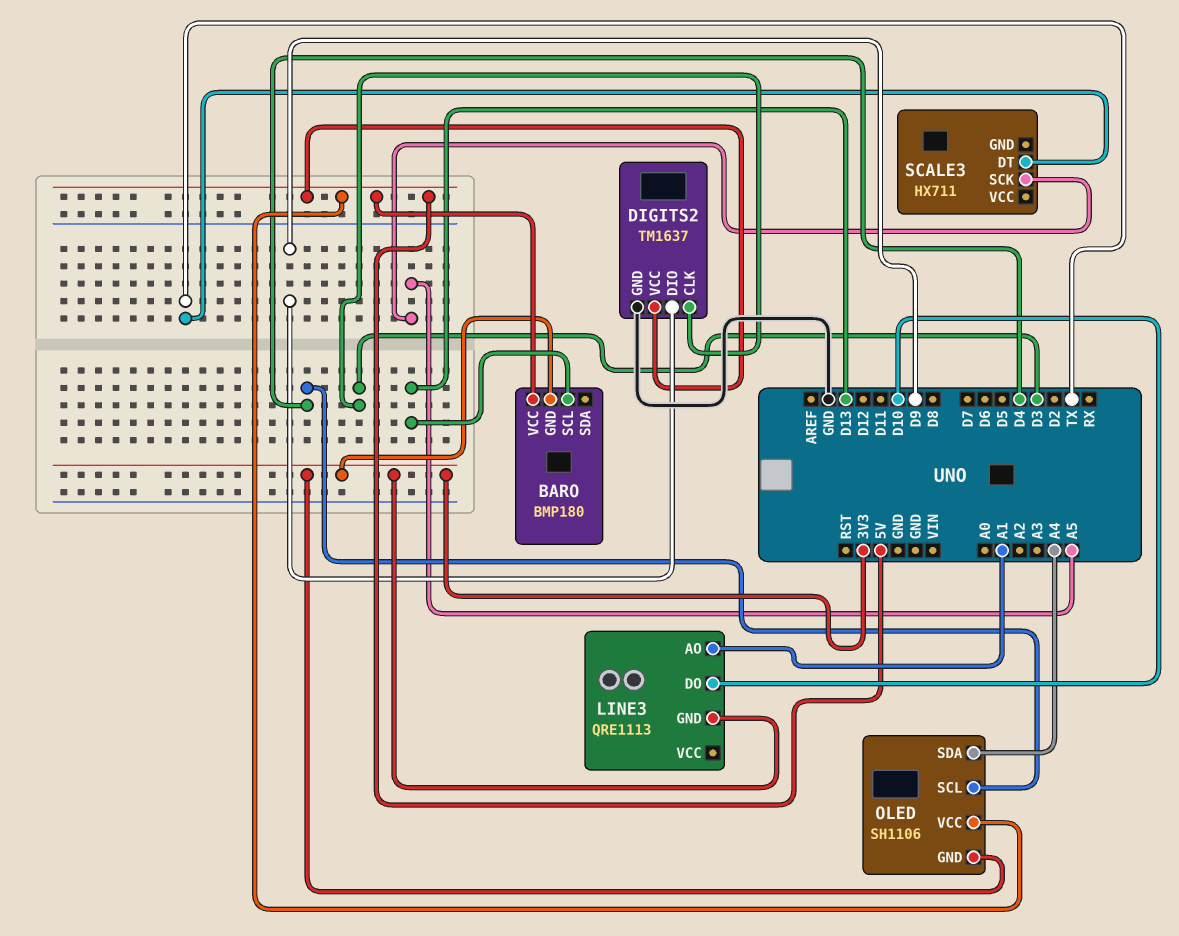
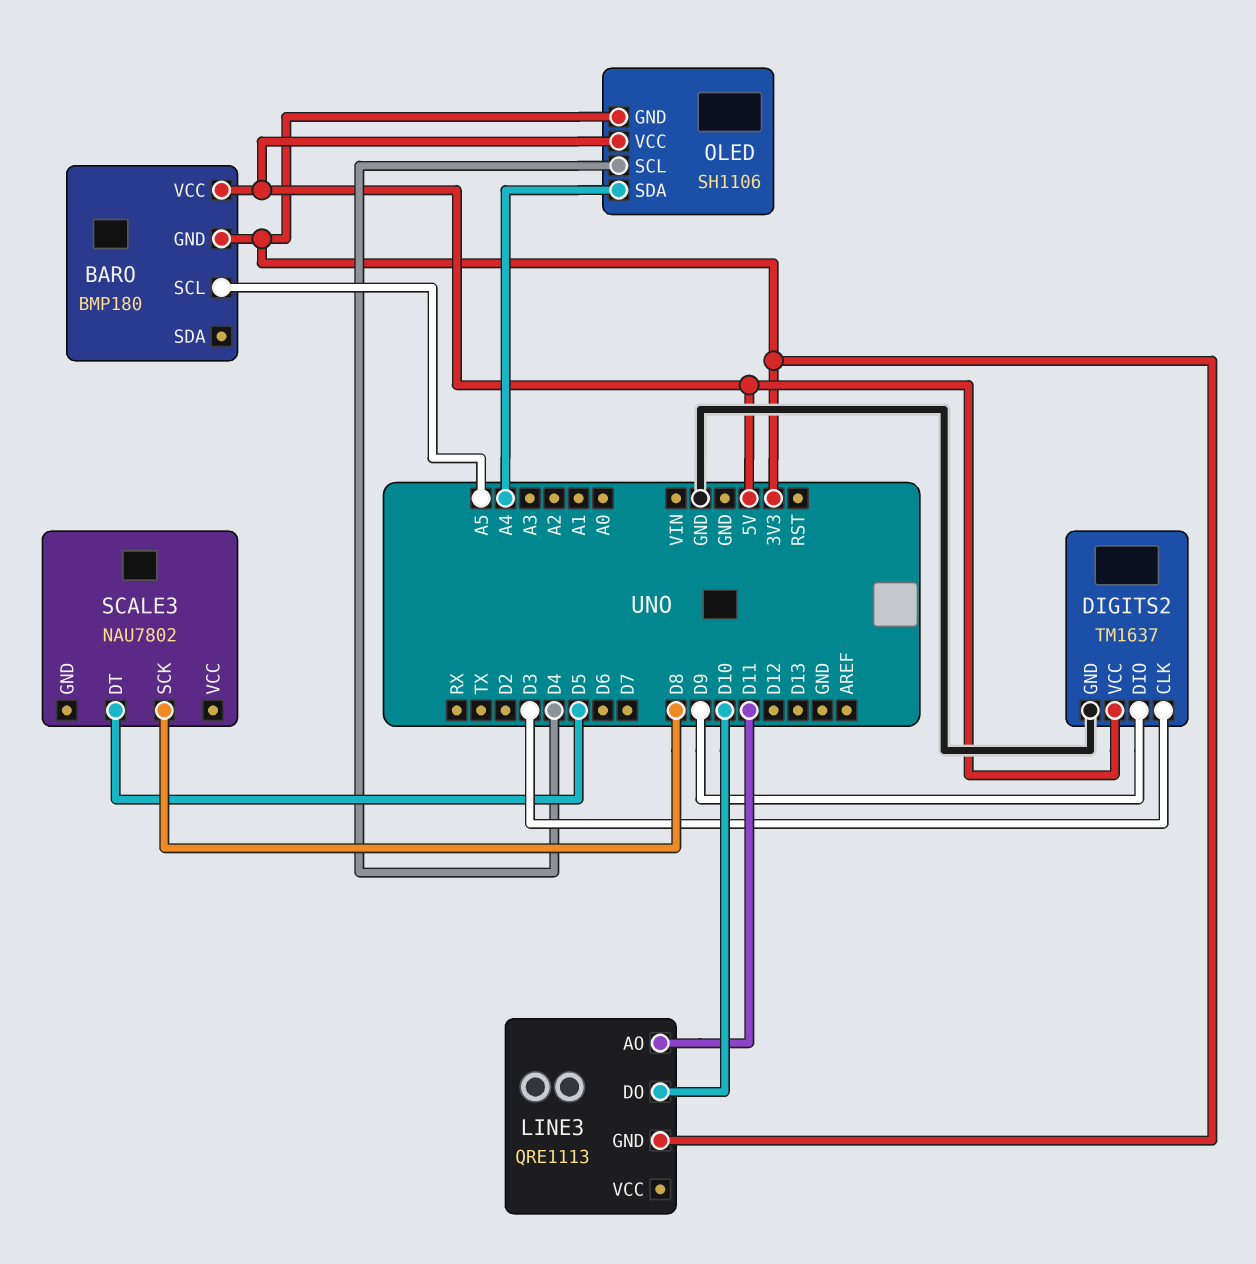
BARO pin SCL: D13 -> A5
LINE3 pin AO: A1 -> D11
SCALE3: HX711 -> NAU7802
SCALE3 pin DT: TX -> D5
SCALE3 pin SCK: A5 -> D8

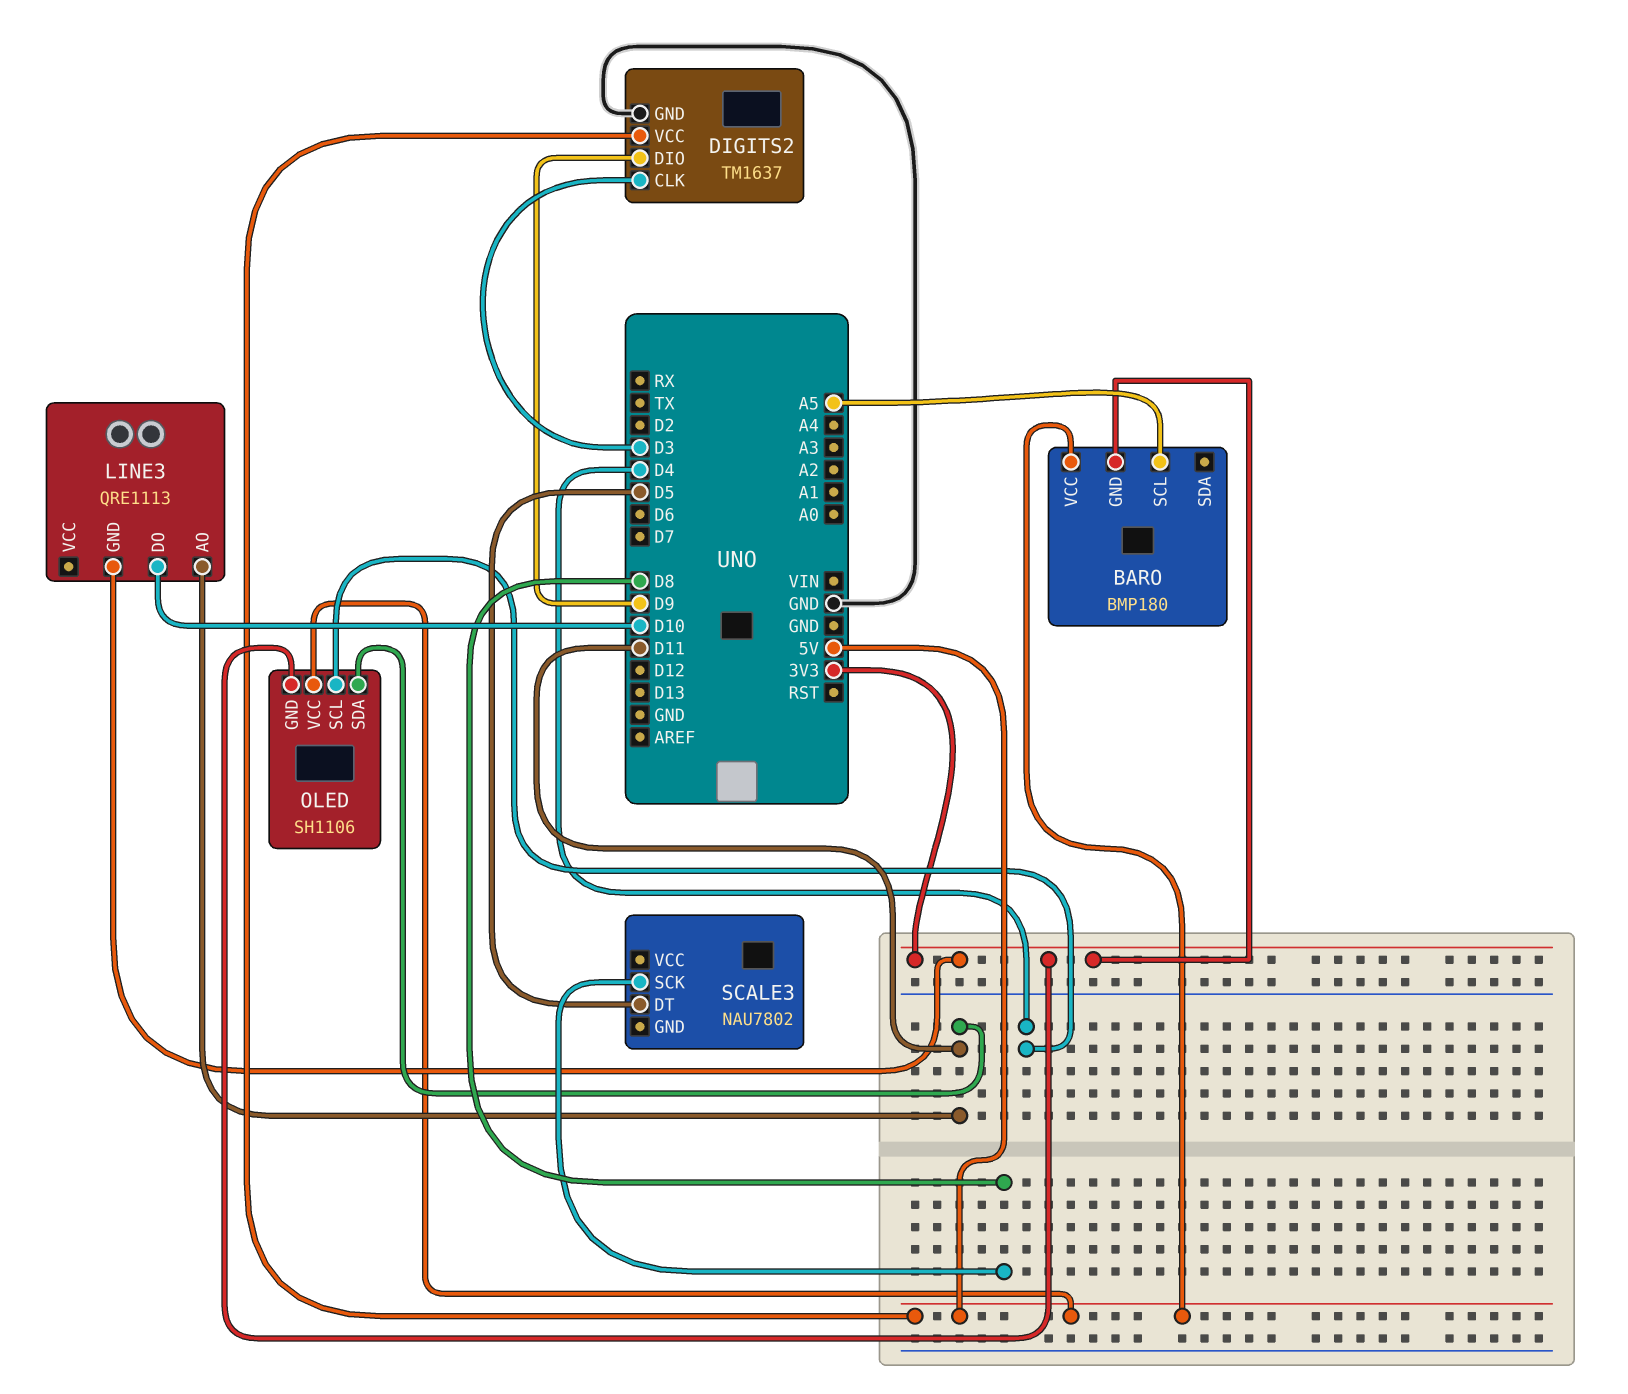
OLED pin SDA: A4 -> D11

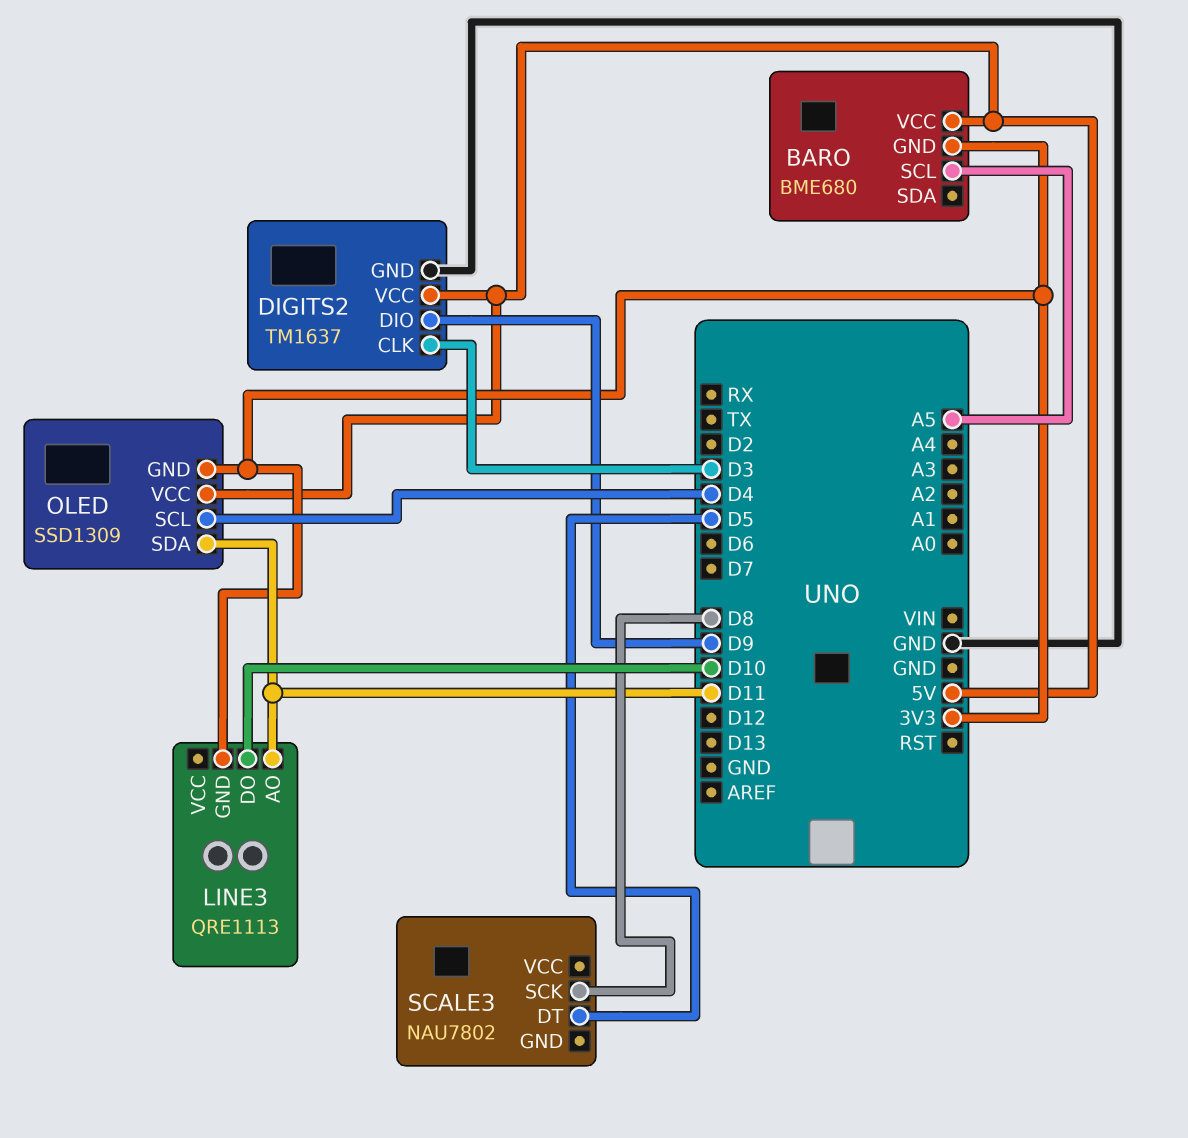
BARO: BMP180 -> BME680
OLED: SH1106 -> SSD1309

